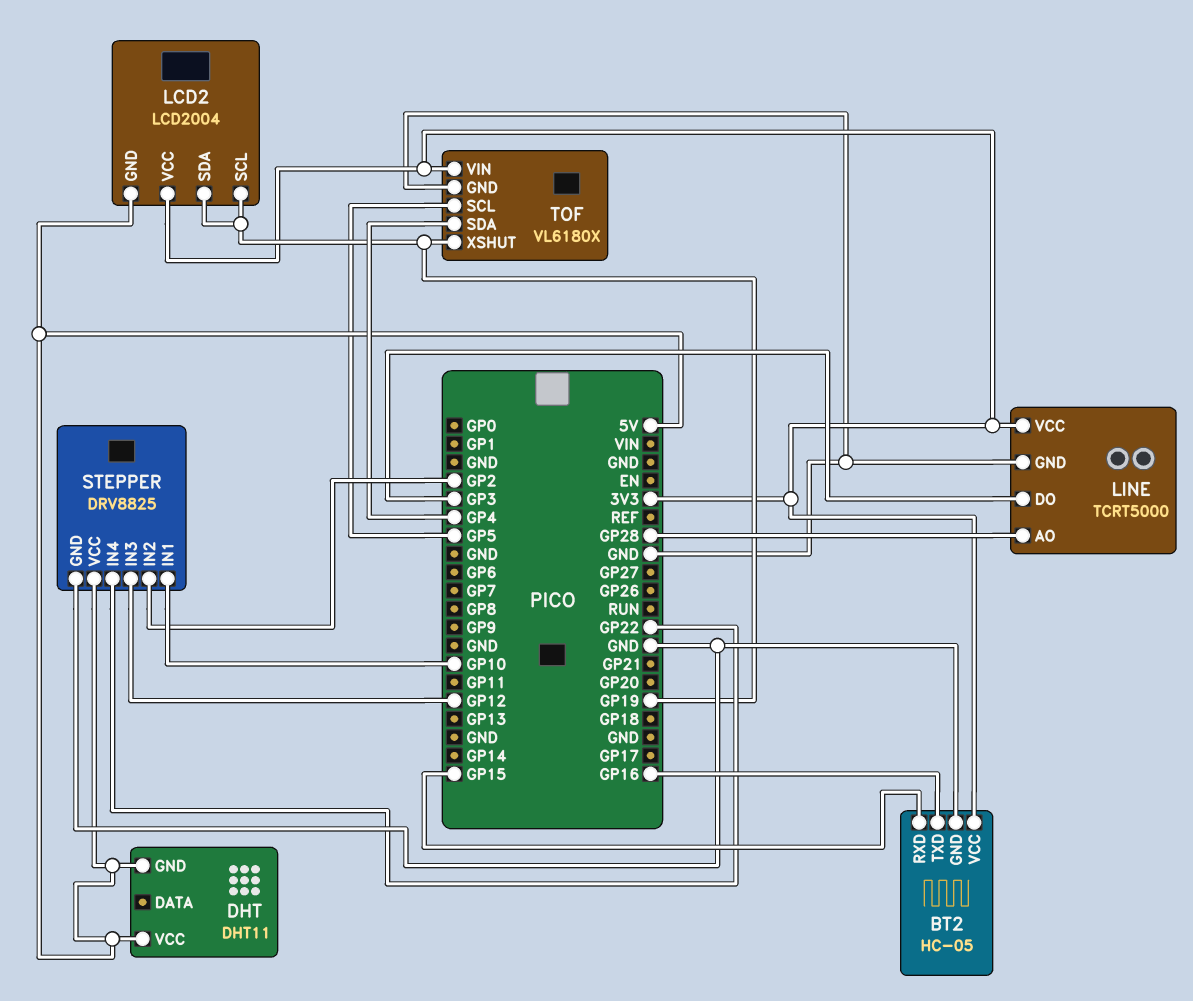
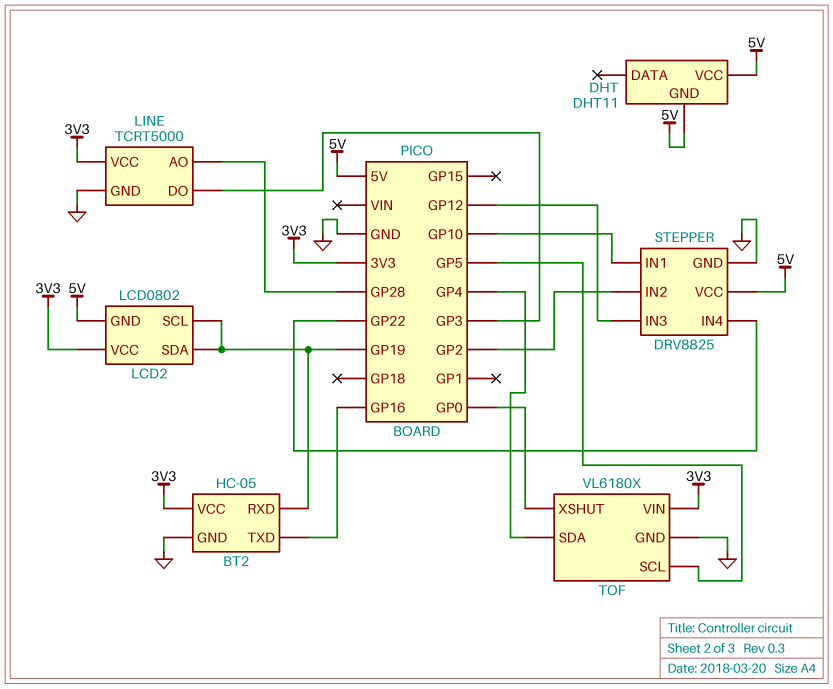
BT2 pin RXD: GP15 -> GP19
LCD2: LCD2004 -> LCD0802
TOF pin XSHUT: GP19 -> GP0

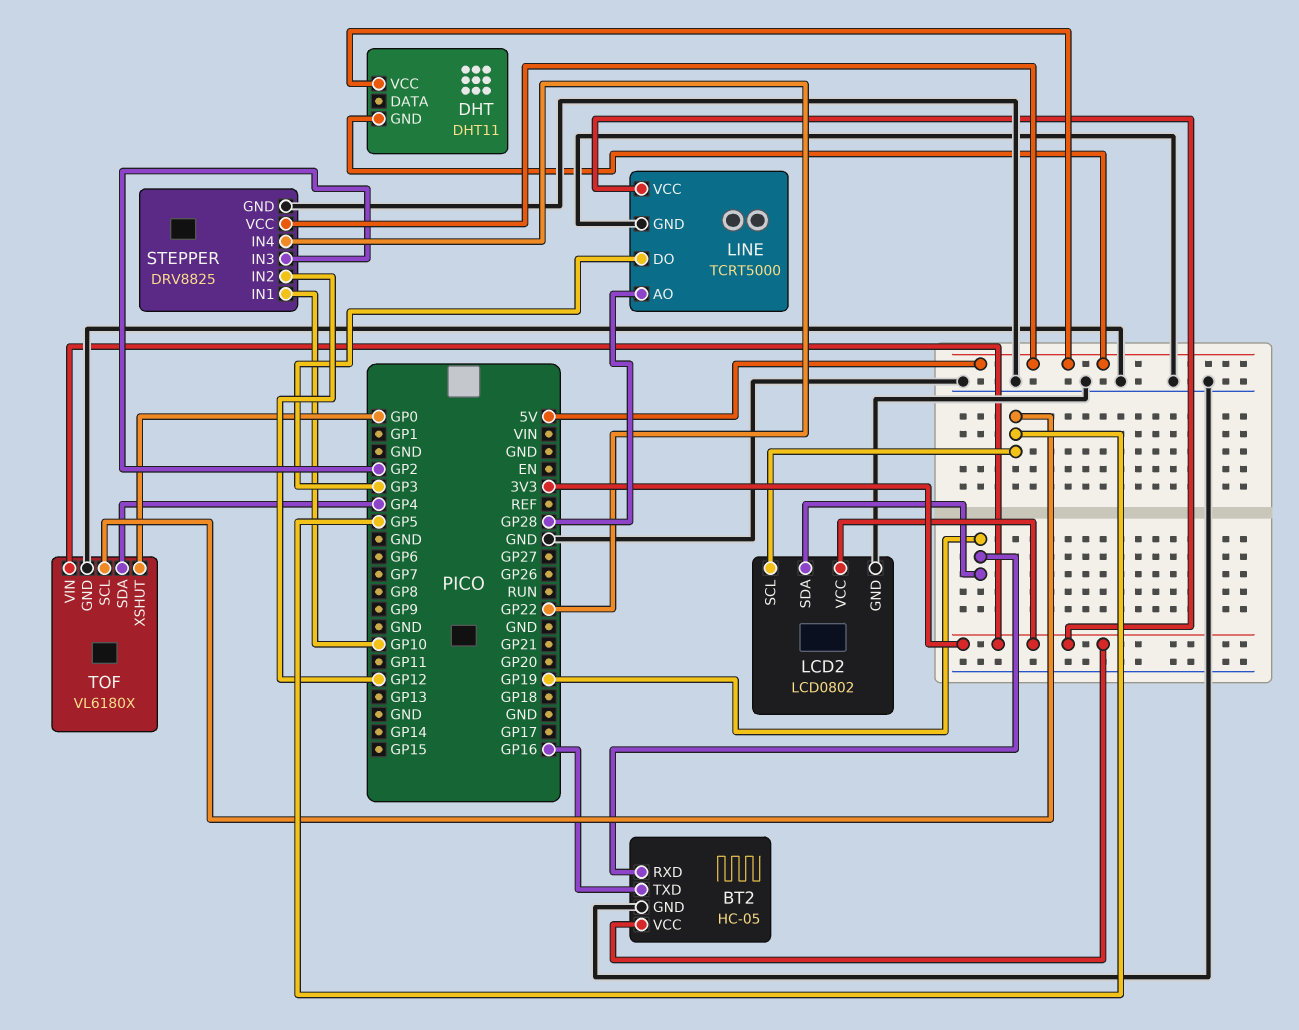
LCD2 pin GND: 5V -> GND
LCD2 pin SCL: GP19 -> GP5
STEPPER pin IN2: GP2 -> GP12
STEPPER pin IN3: GP12 -> GP2

